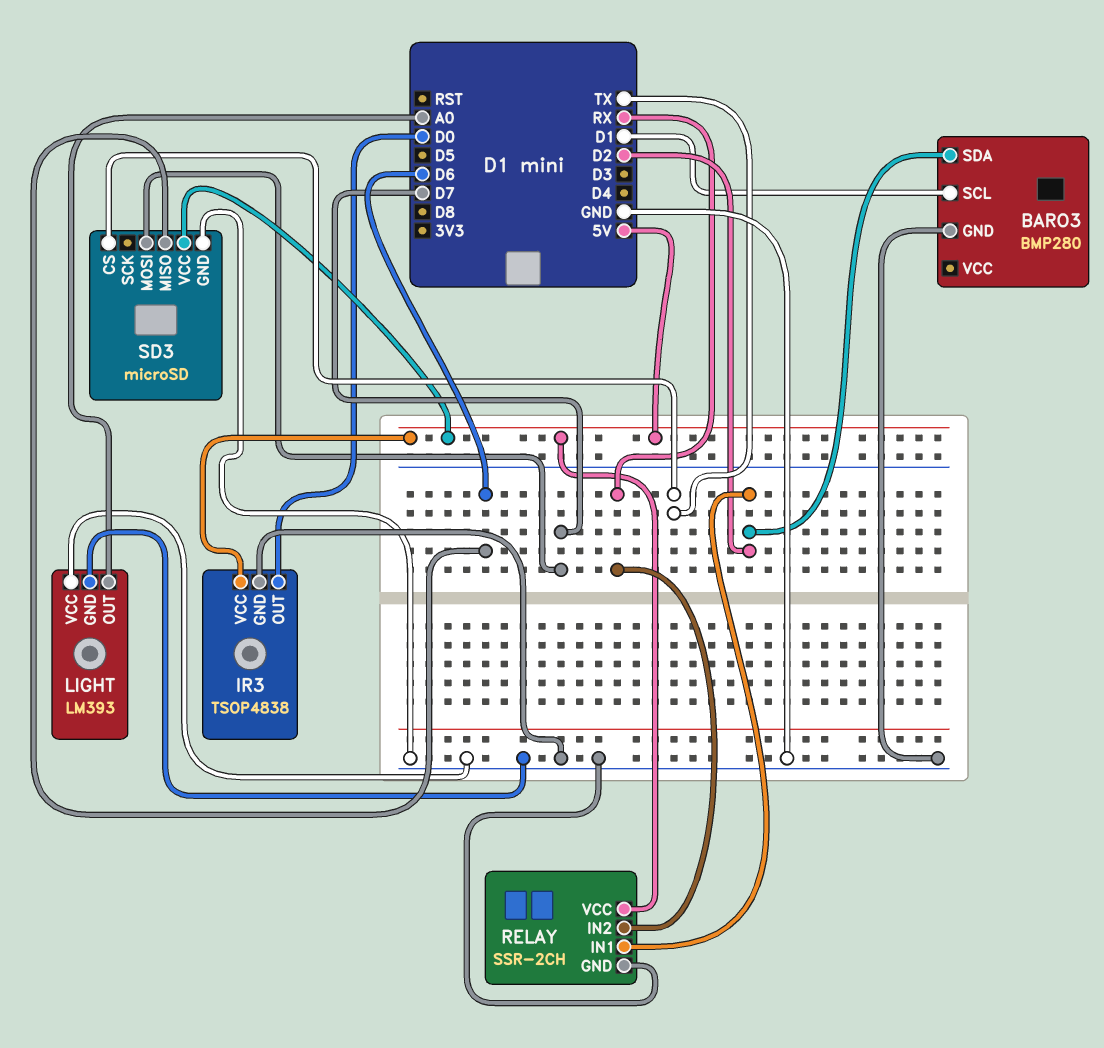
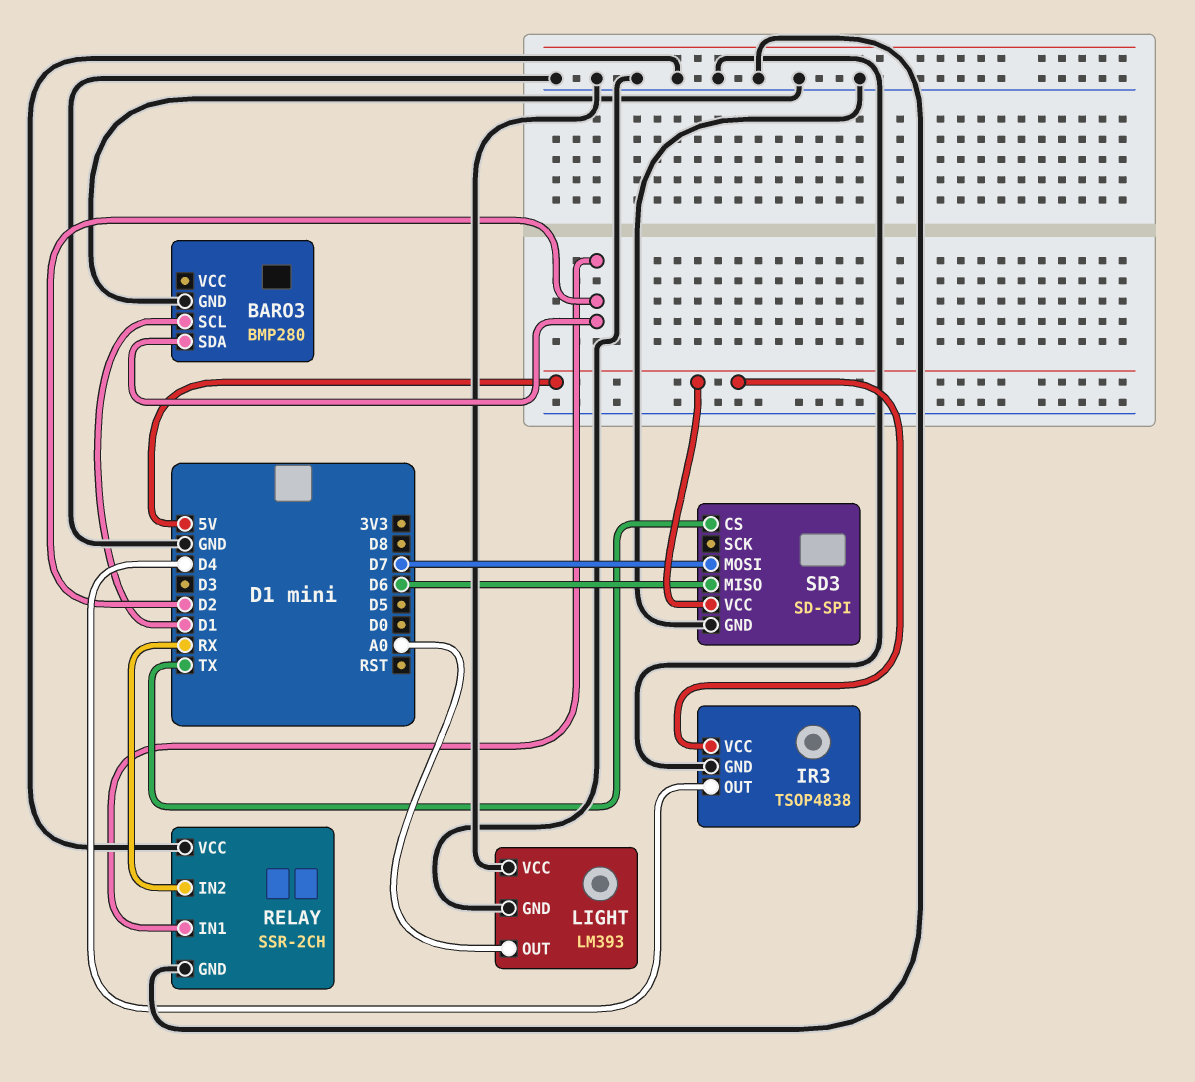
IR3 pin OUT: D0 -> D4
RELAY pin VCC: 5V -> GND
SD3: microSD -> SD-SPI

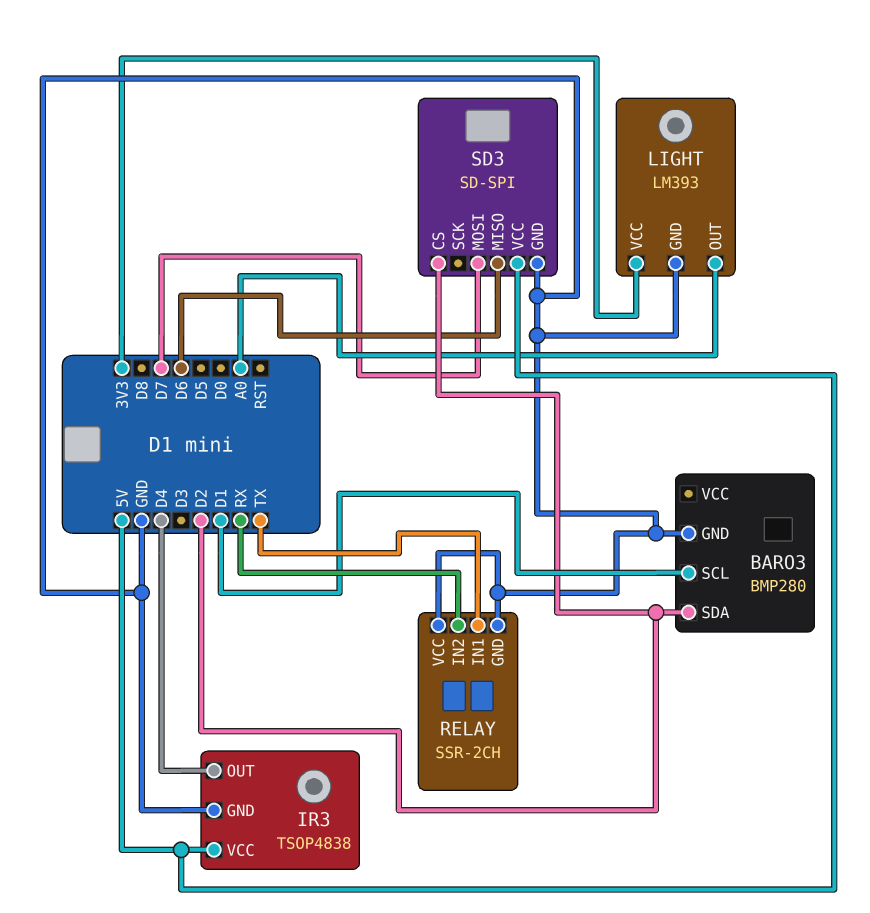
LIGHT pin VCC: GND -> 3V3
RELAY pin IN1: D2 -> TX
SD3 pin CS: TX -> D2

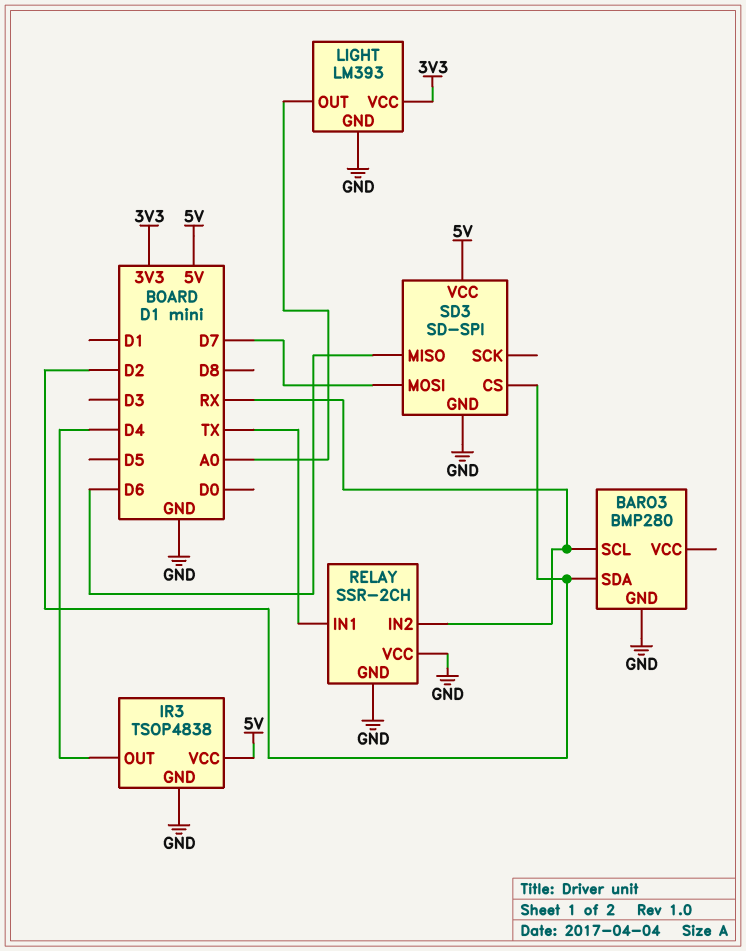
BARO3 pin SCL: D1 -> RX

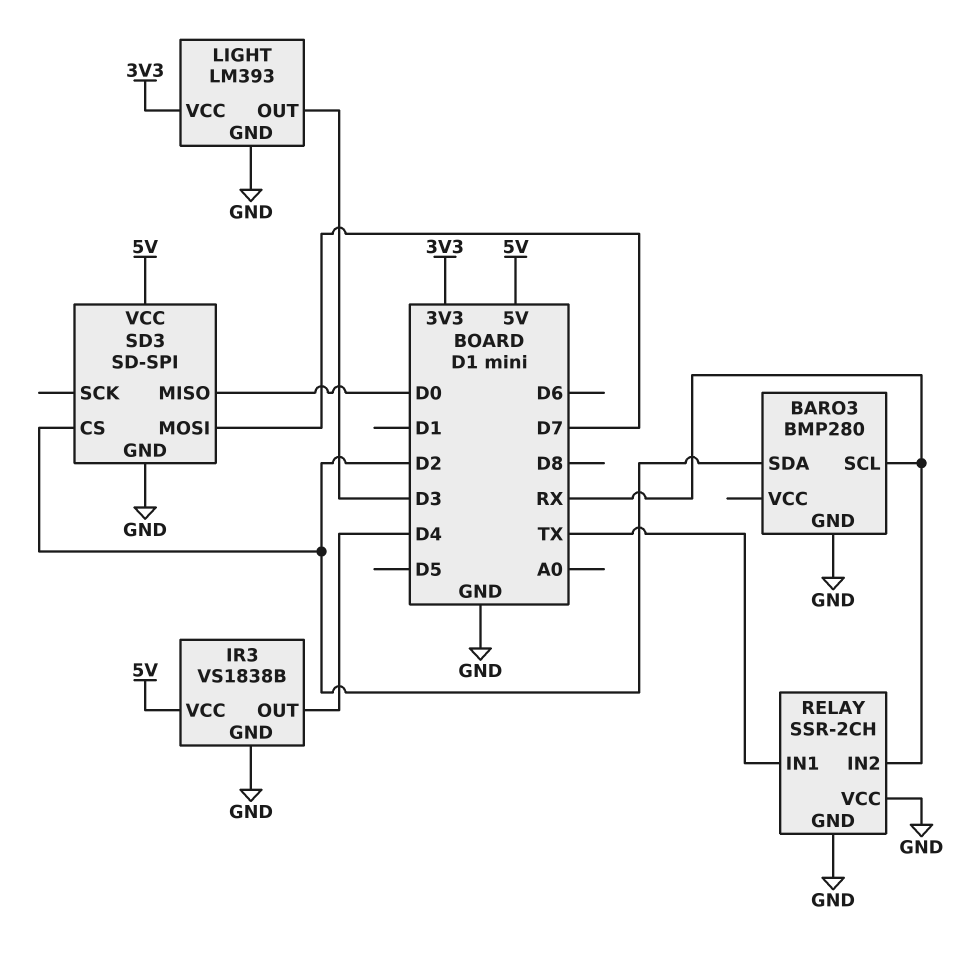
IR3: TSOP4838 -> VS1838B
LIGHT pin OUT: A0 -> D3
SD3 pin MISO: D6 -> D0

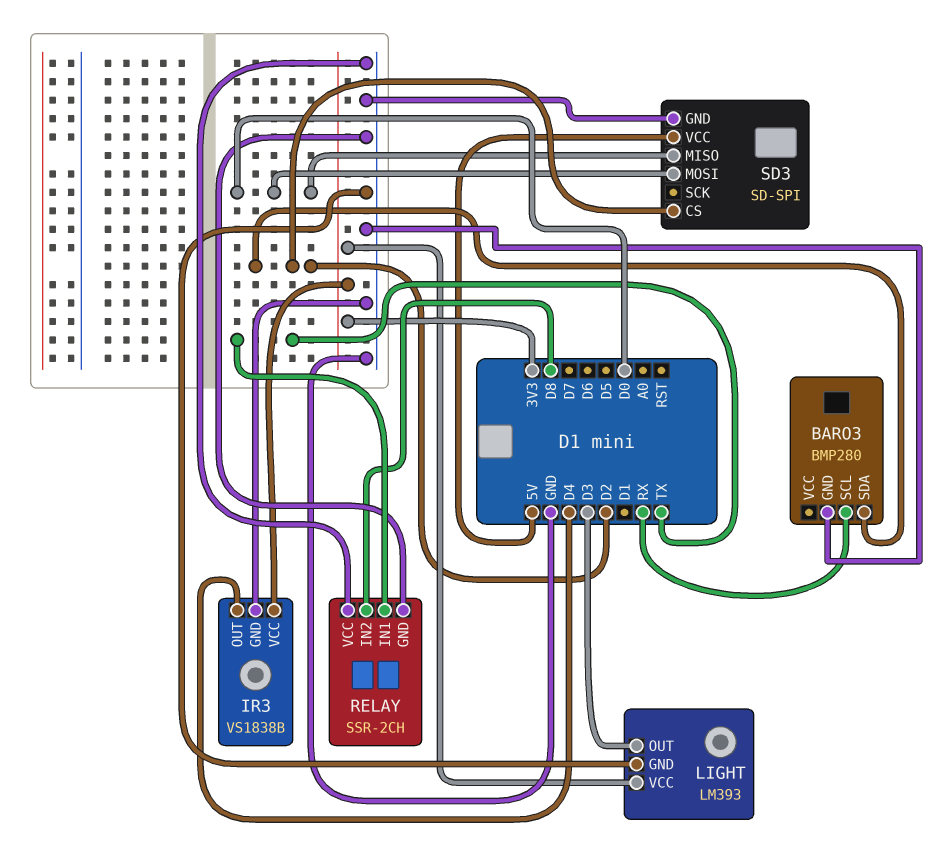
IR3 pin VCC: 5V -> 3V3
RELAY pin IN2: RX -> D8
SD3 pin MOSI: D7 -> D0

